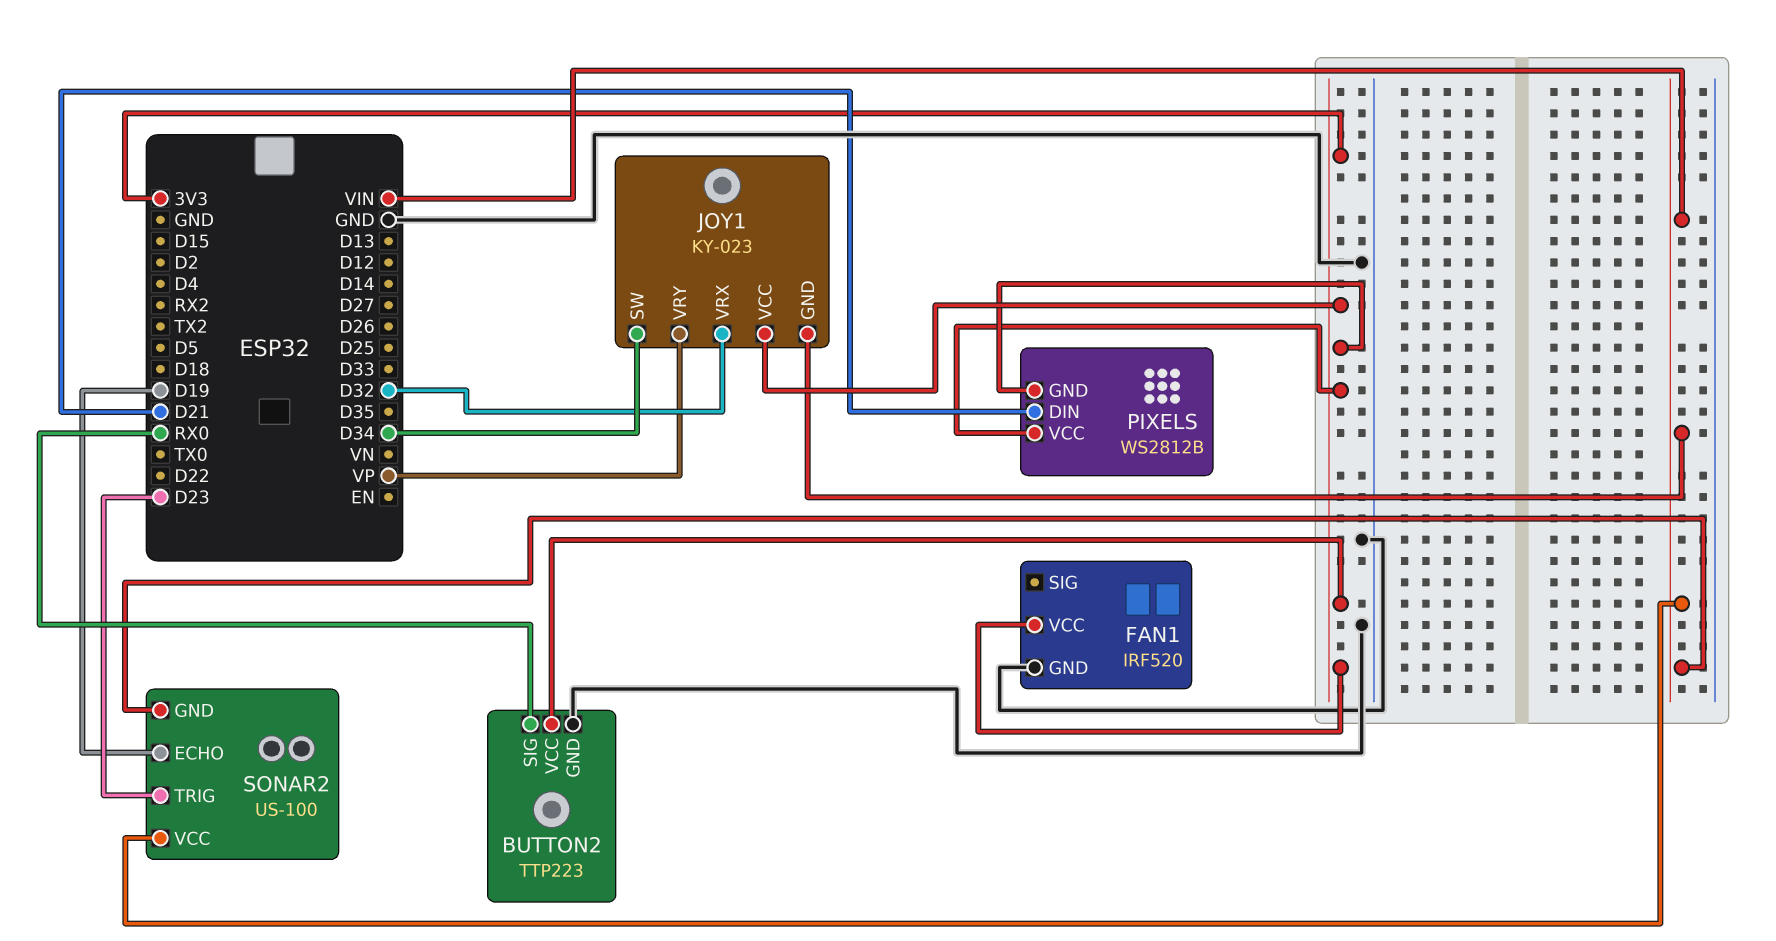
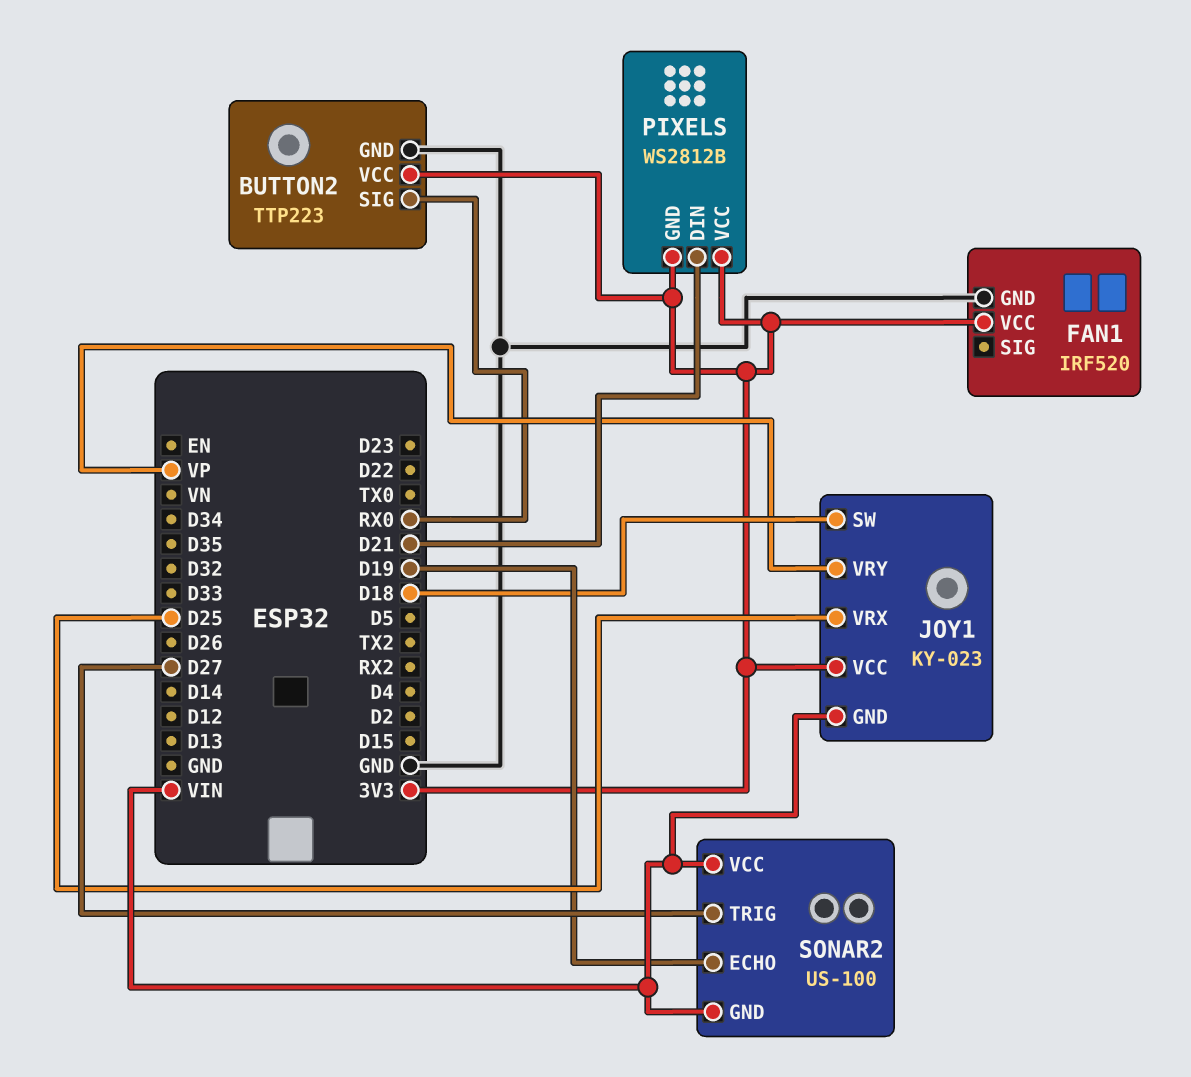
JOY1 pin SW: D34 -> D18
JOY1 pin VRX: D32 -> D25
SONAR2 pin TRIG: D23 -> D27

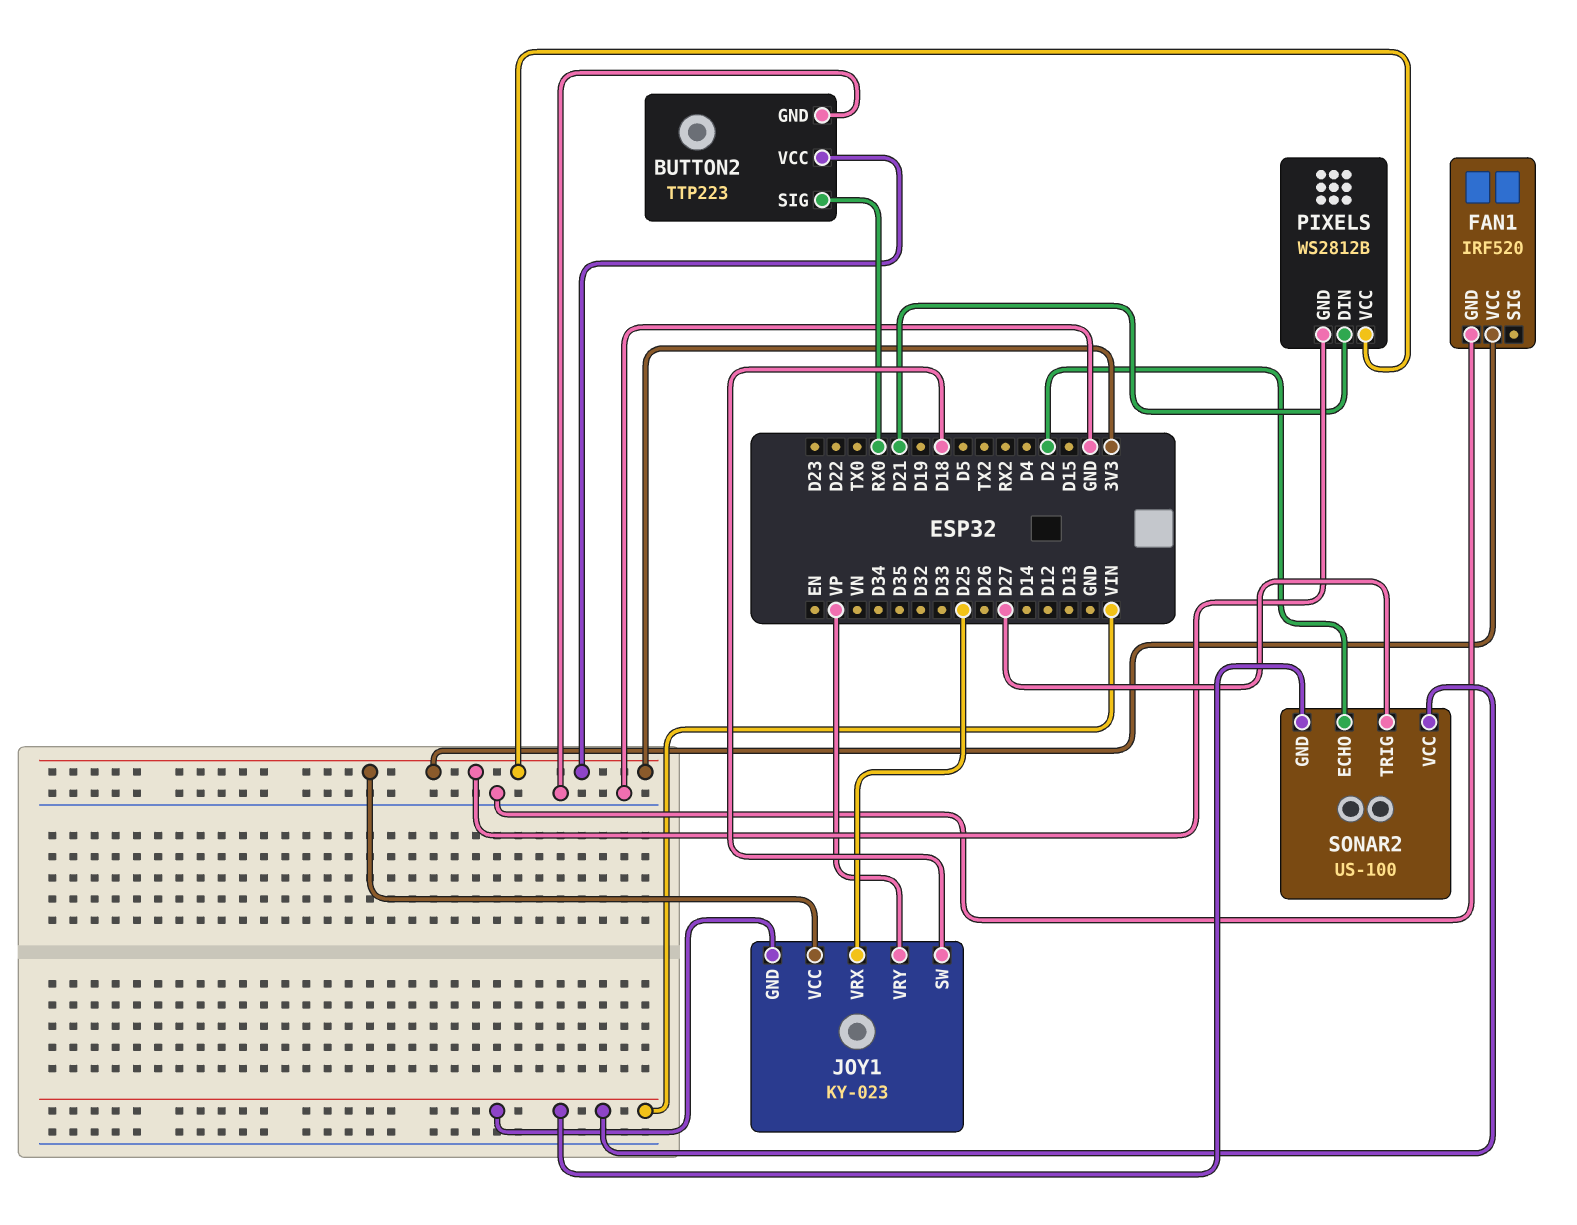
SONAR2 pin ECHO: D19 -> D2

